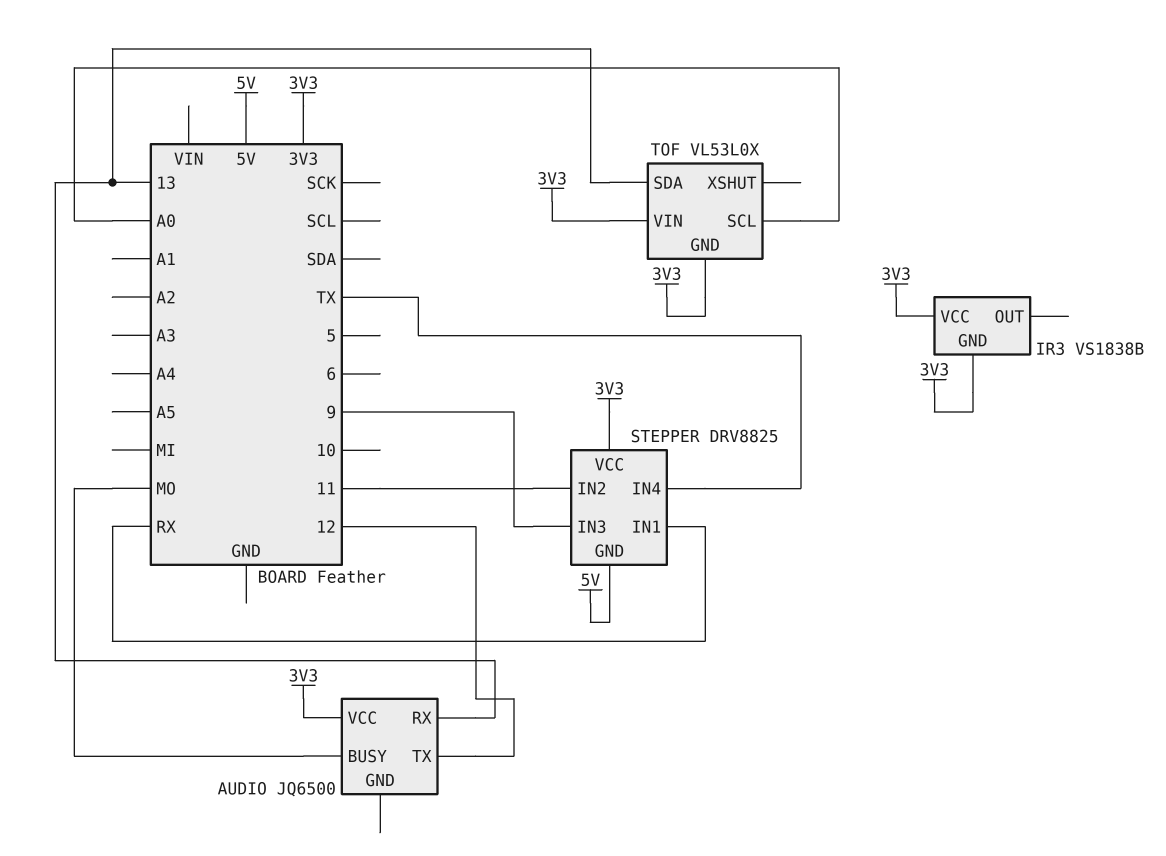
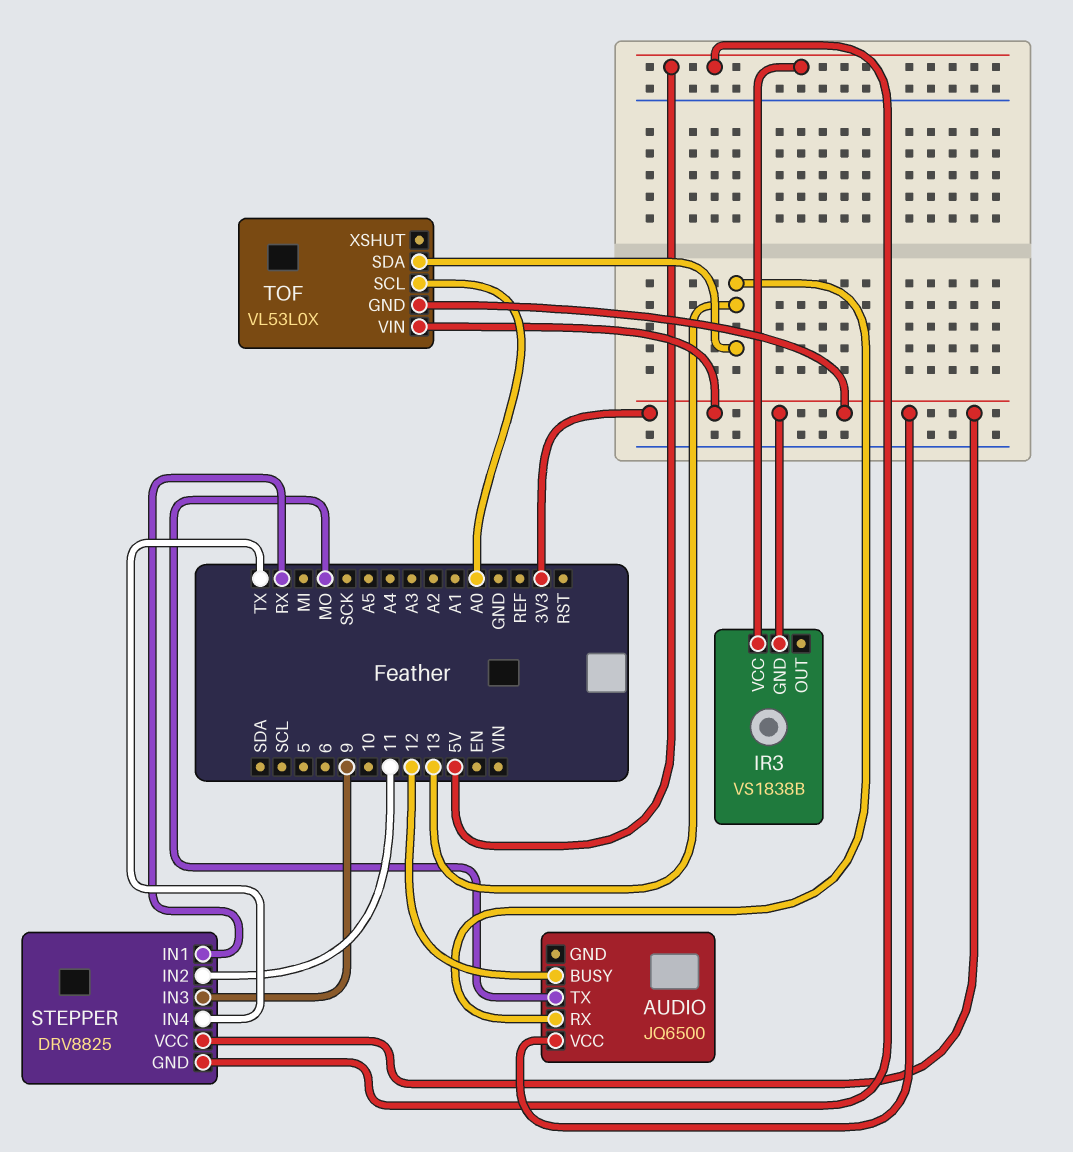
AUDIO pin BUSY: MO -> 12
AUDIO pin TX: 12 -> MO
IR3 pin VCC: 3V3 -> 5V

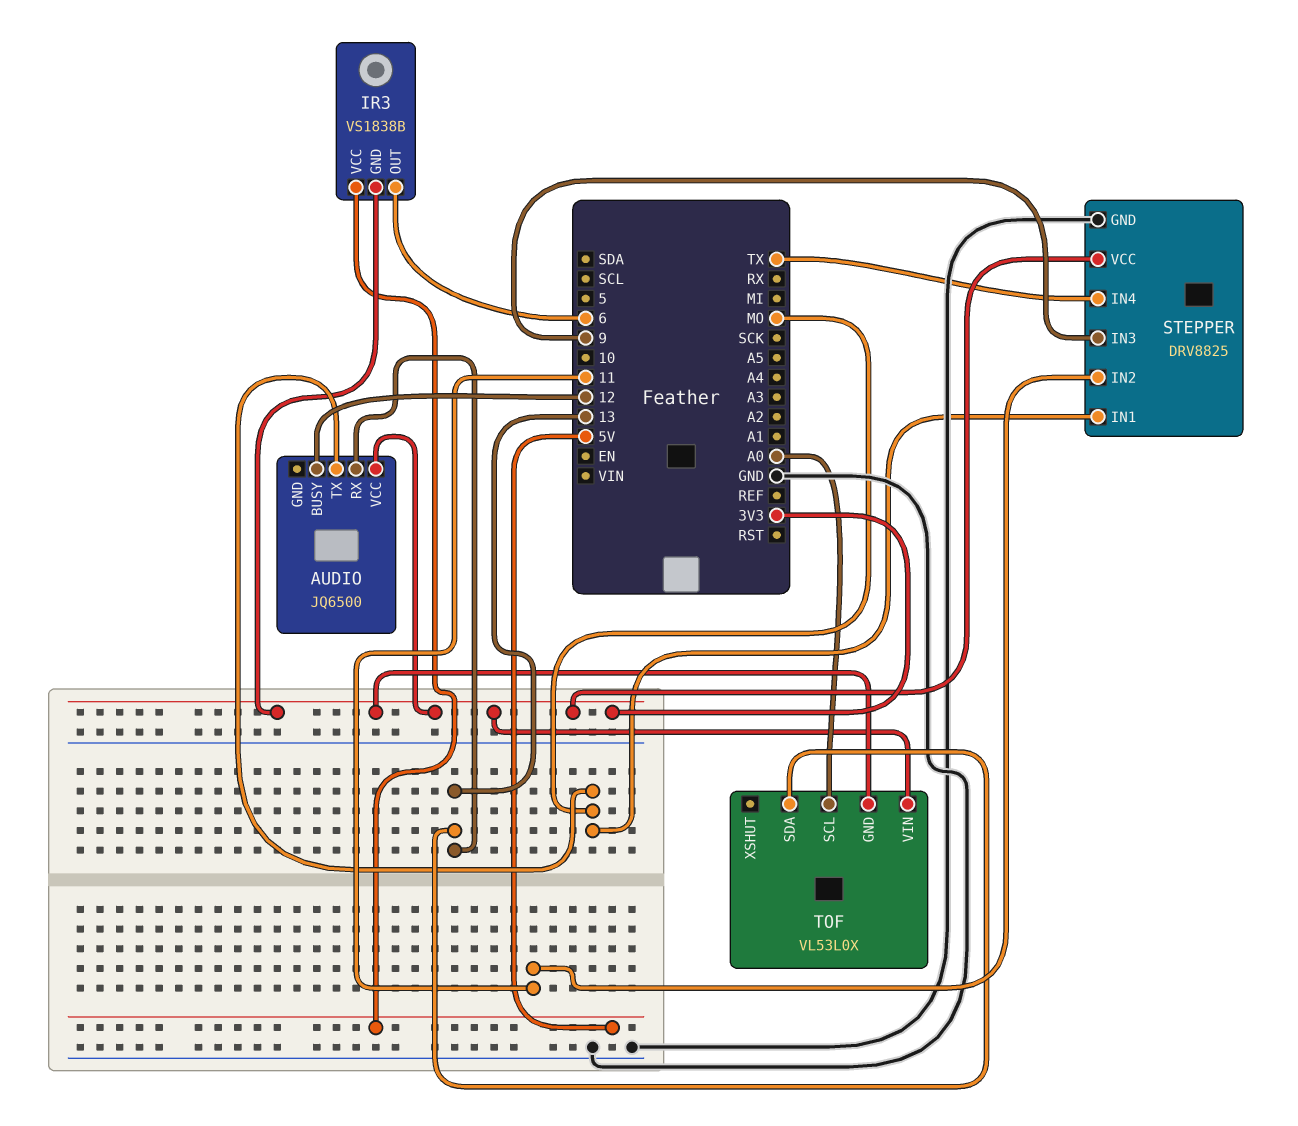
IR3 pin OUT: none -> 6
STEPPER pin GND: 5V -> GND
STEPPER pin IN1: RX -> MO

